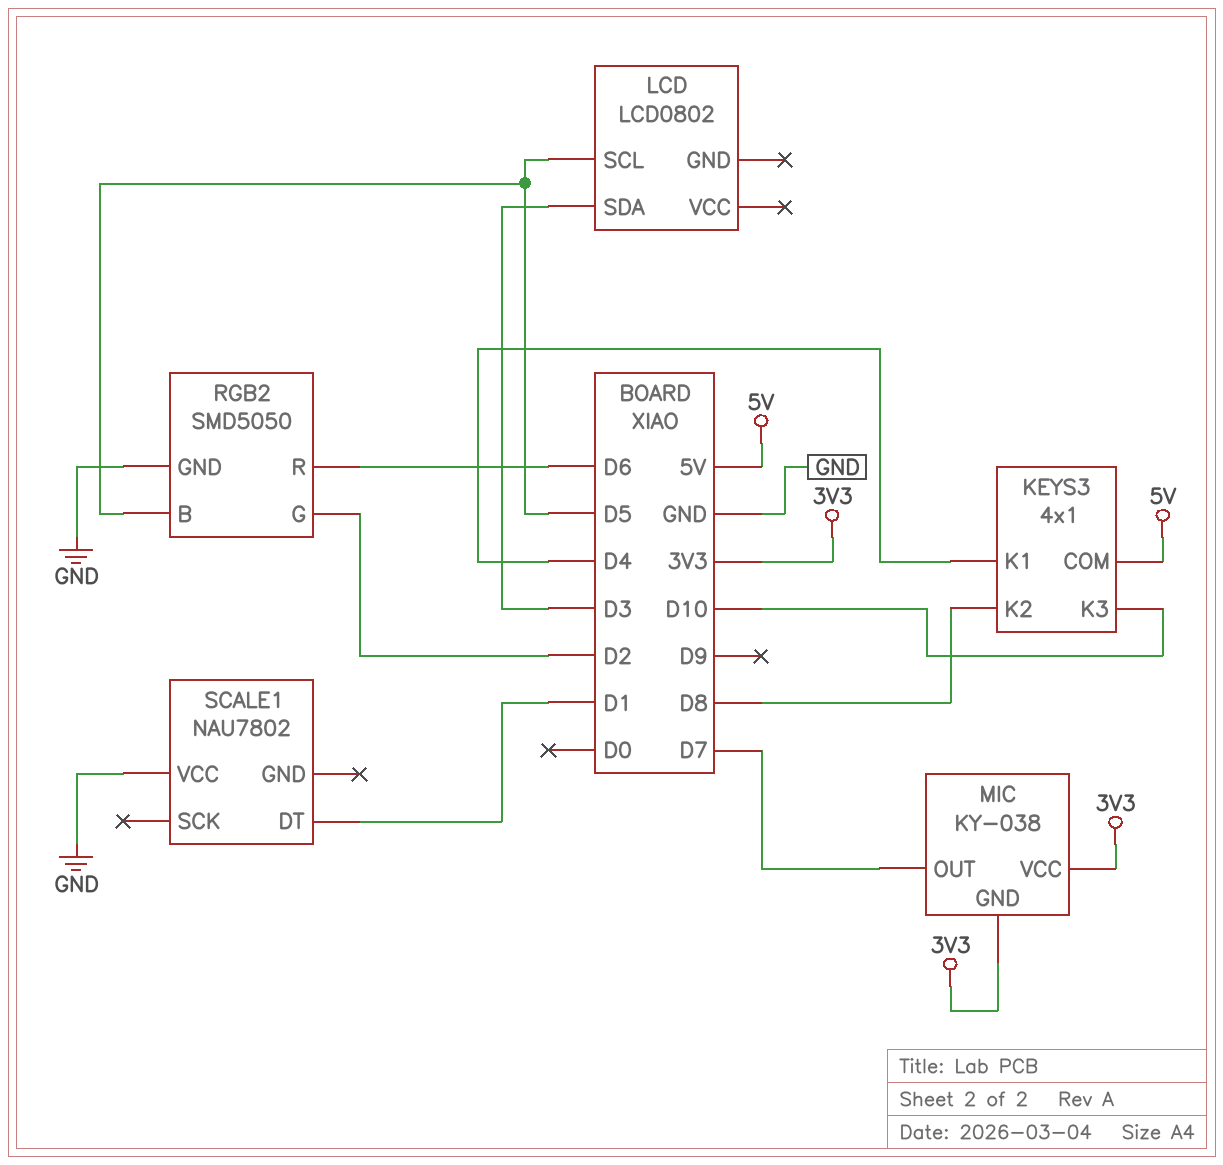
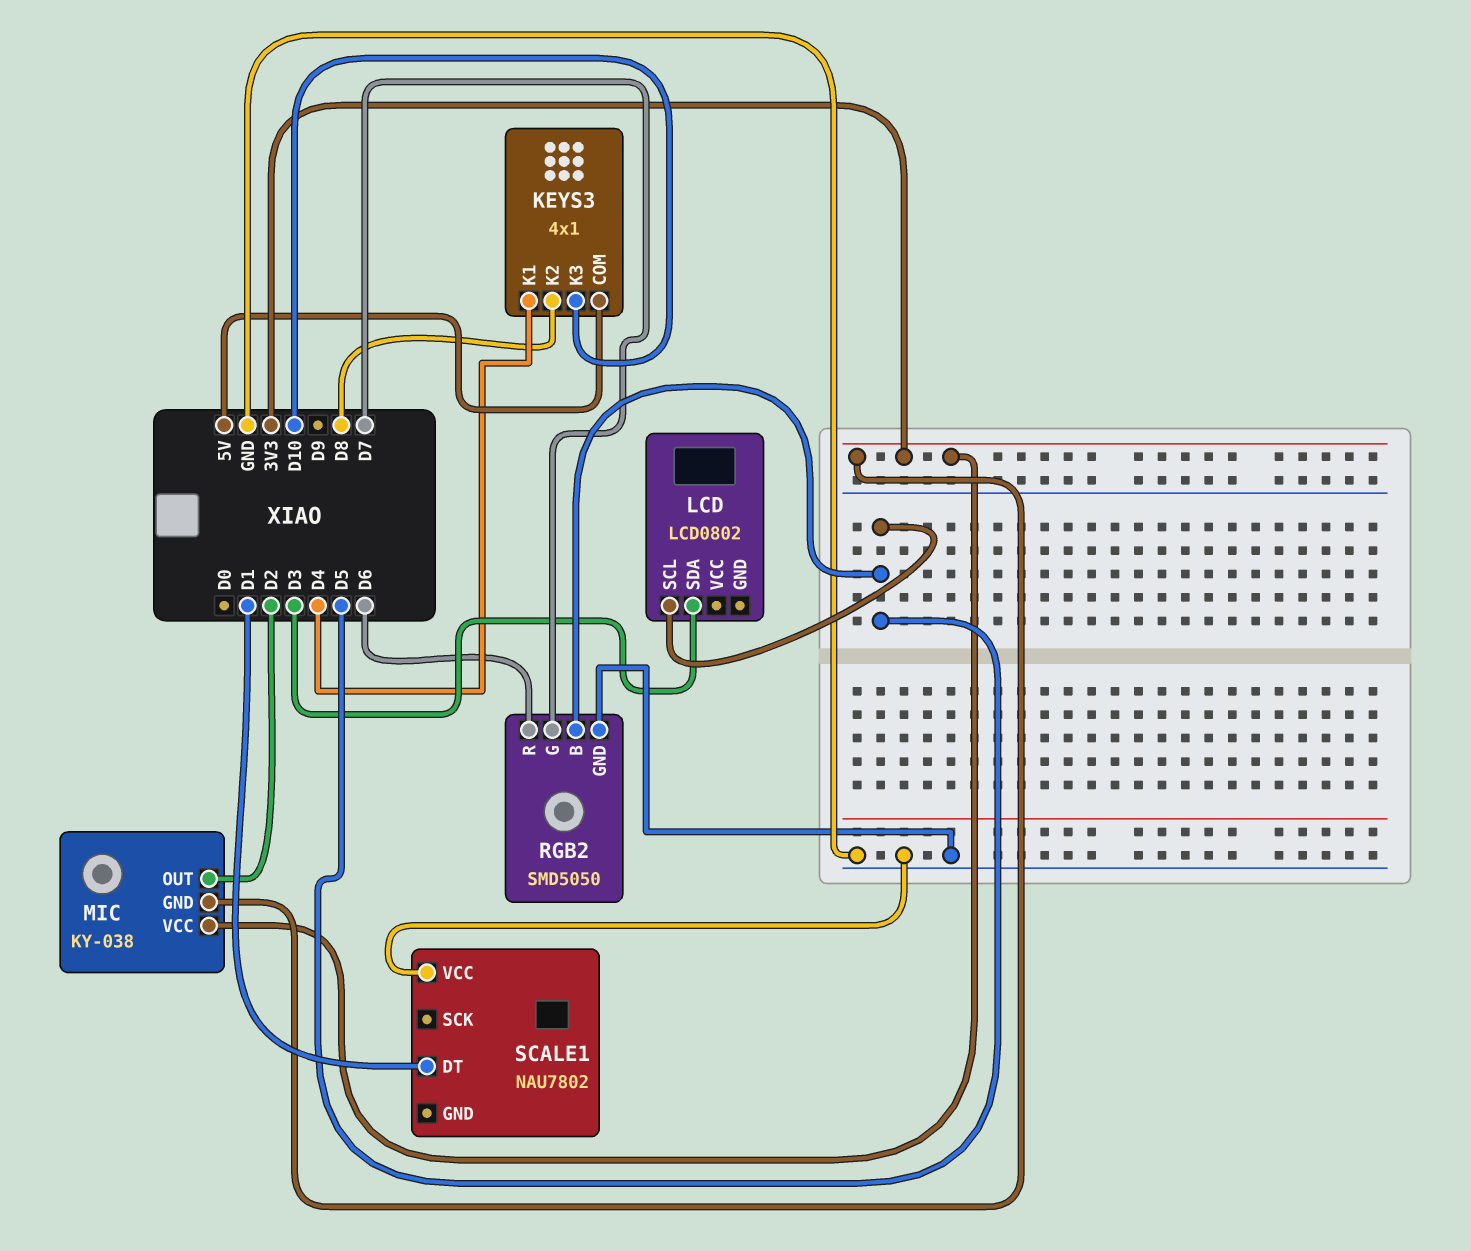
MIC pin OUT: D7 -> D2
RGB2 pin G: D2 -> D7

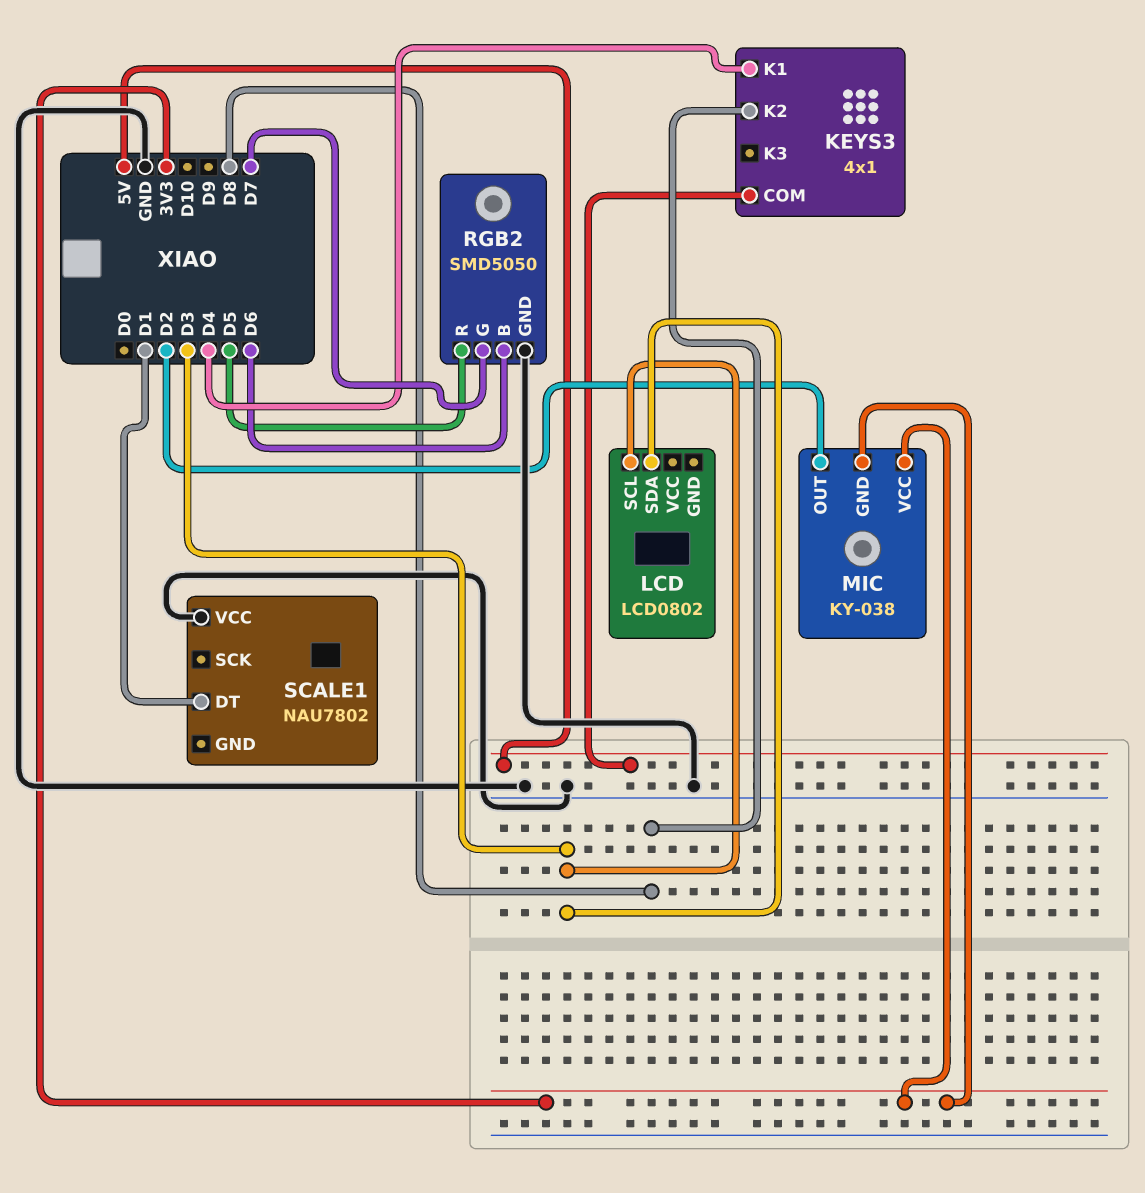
KEYS3 pin K3: D10 -> none
LCD pin SCL: D5 -> D3
RGB2 pin B: D5 -> D6
RGB2 pin R: D6 -> D5

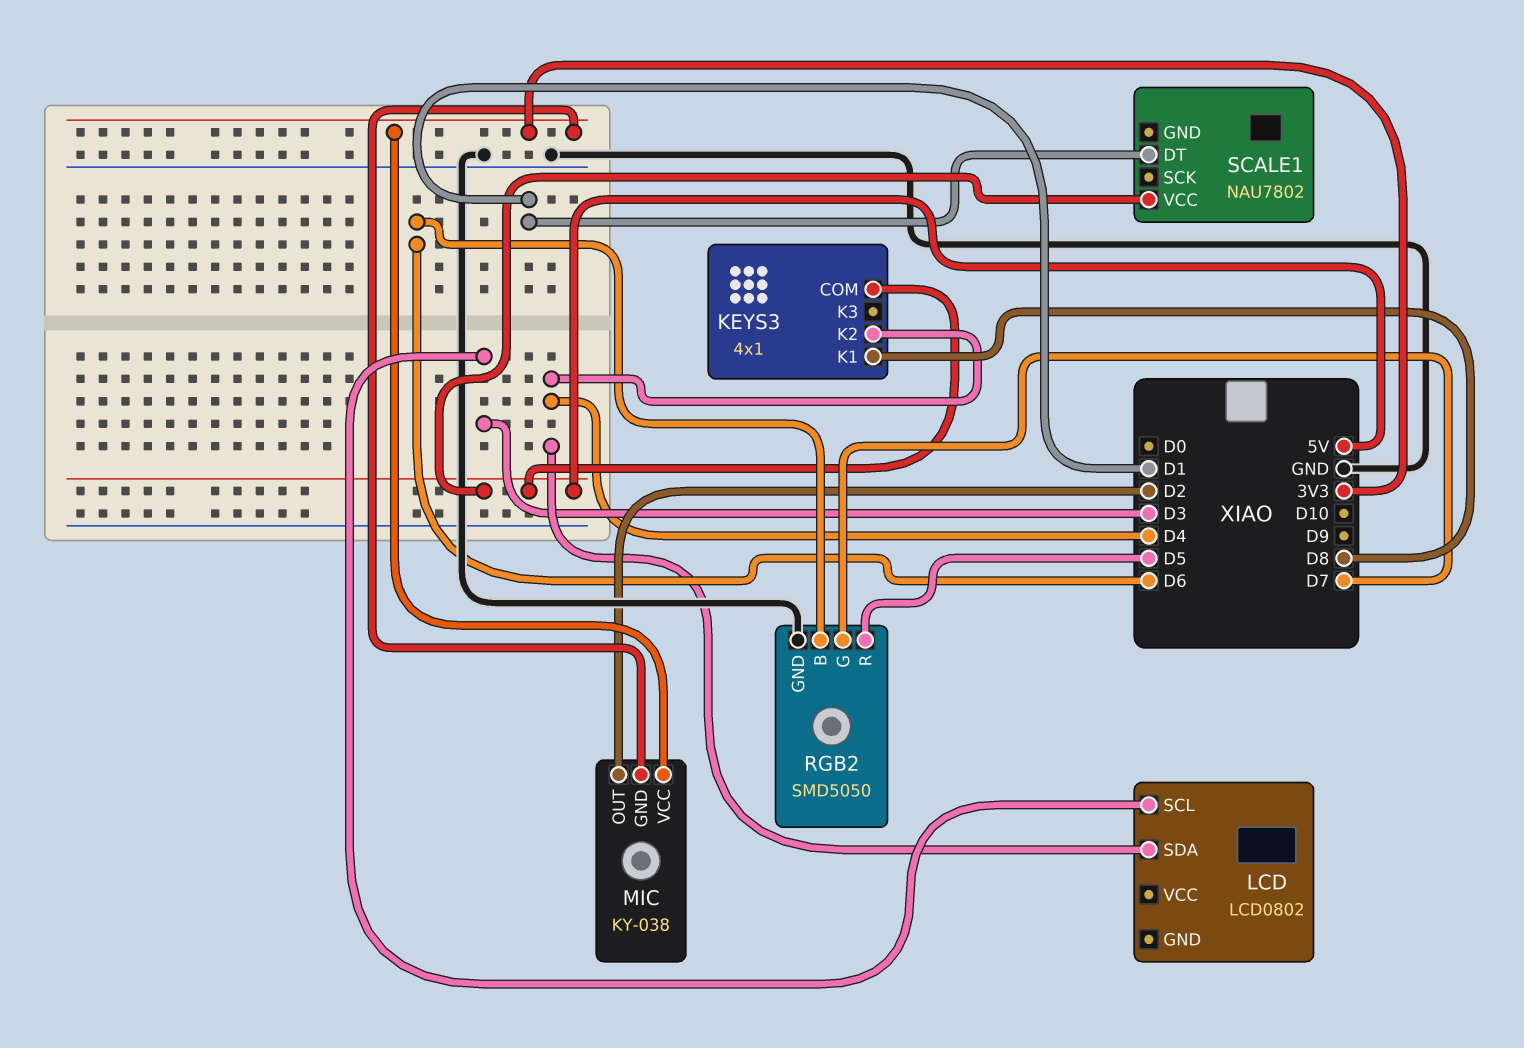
KEYS3 pin K1: D4 -> D8
KEYS3 pin K2: D8 -> D4
LCD pin SDA: D3 -> D4
SCALE1 pin VCC: GND -> 5V

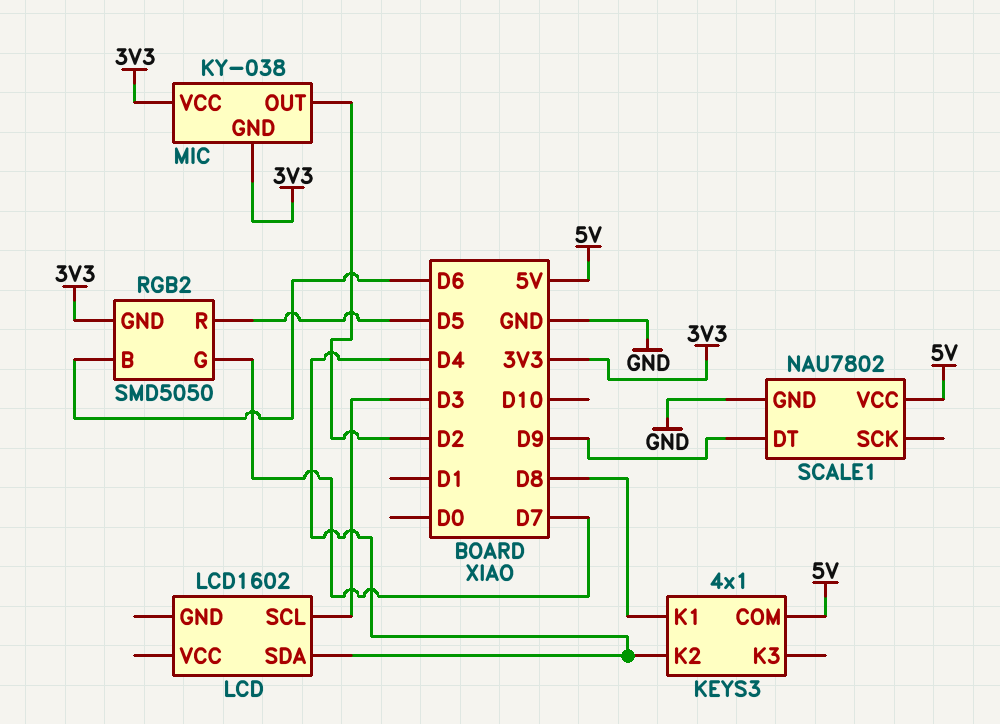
LCD: LCD0802 -> LCD1602
RGB2 pin GND: GND -> 3V3
SCALE1 pin DT: D1 -> D9
SCALE1 pin GND: none -> GND

